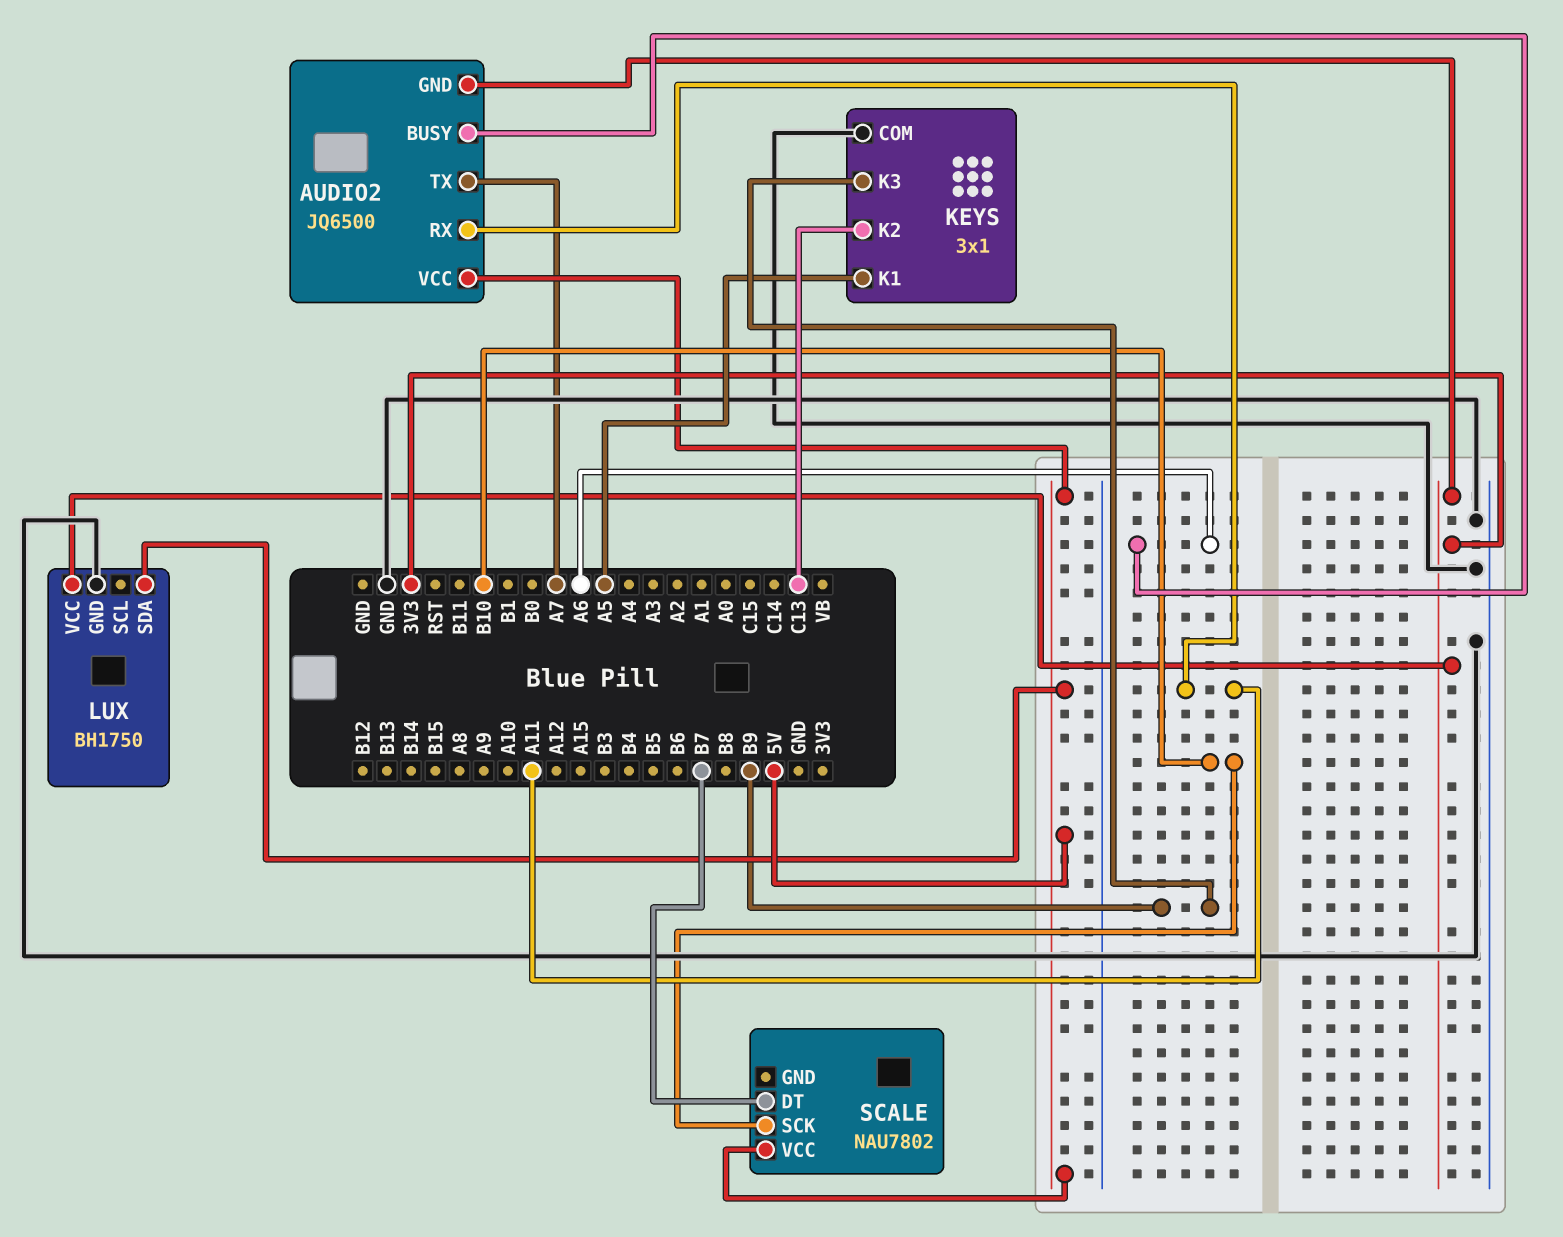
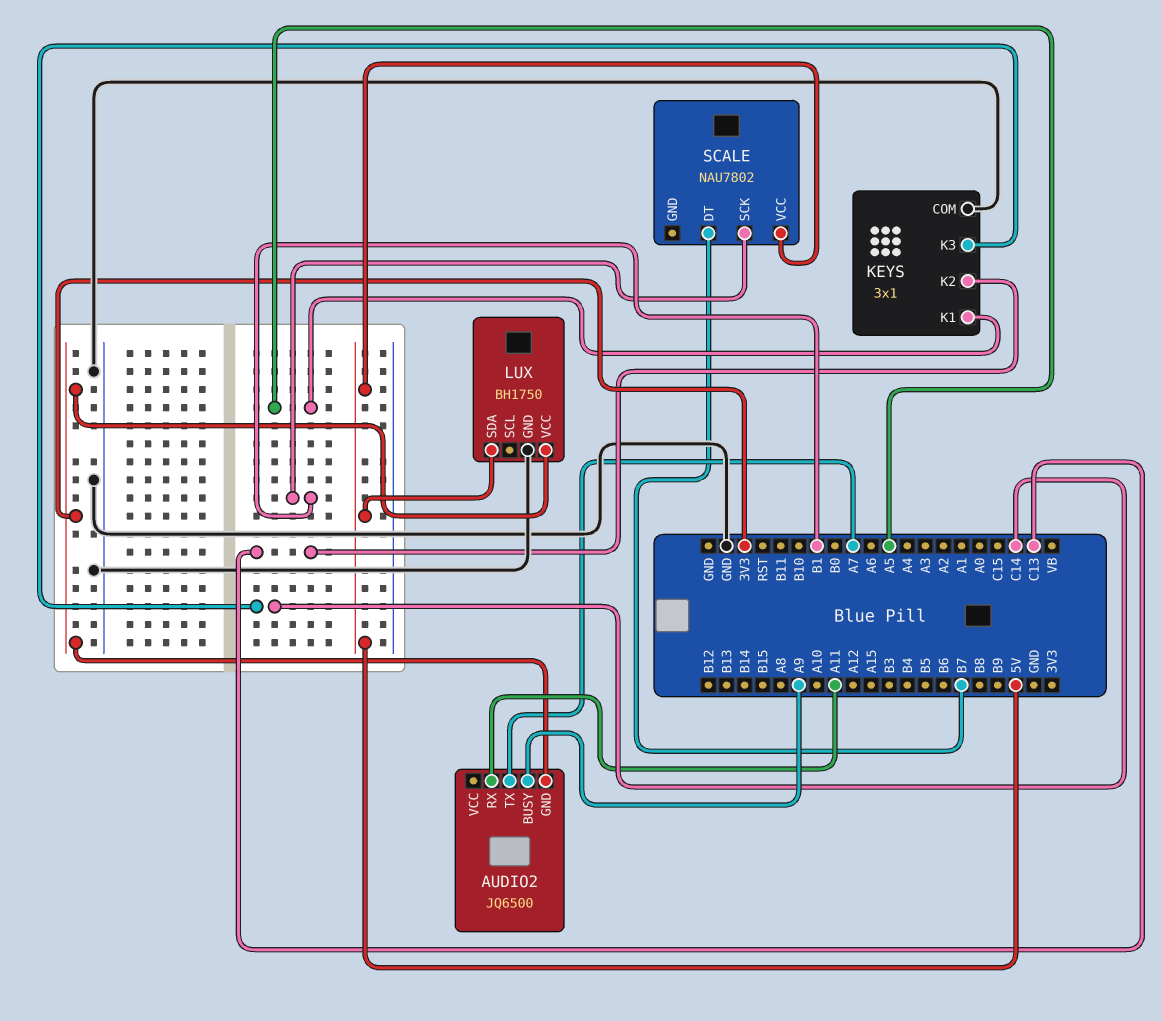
AUDIO2 pin BUSY: A6 -> A9
AUDIO2 pin VCC: 5V -> none
KEYS pin K3: B9 -> C14
SCALE pin SCK: B10 -> B1

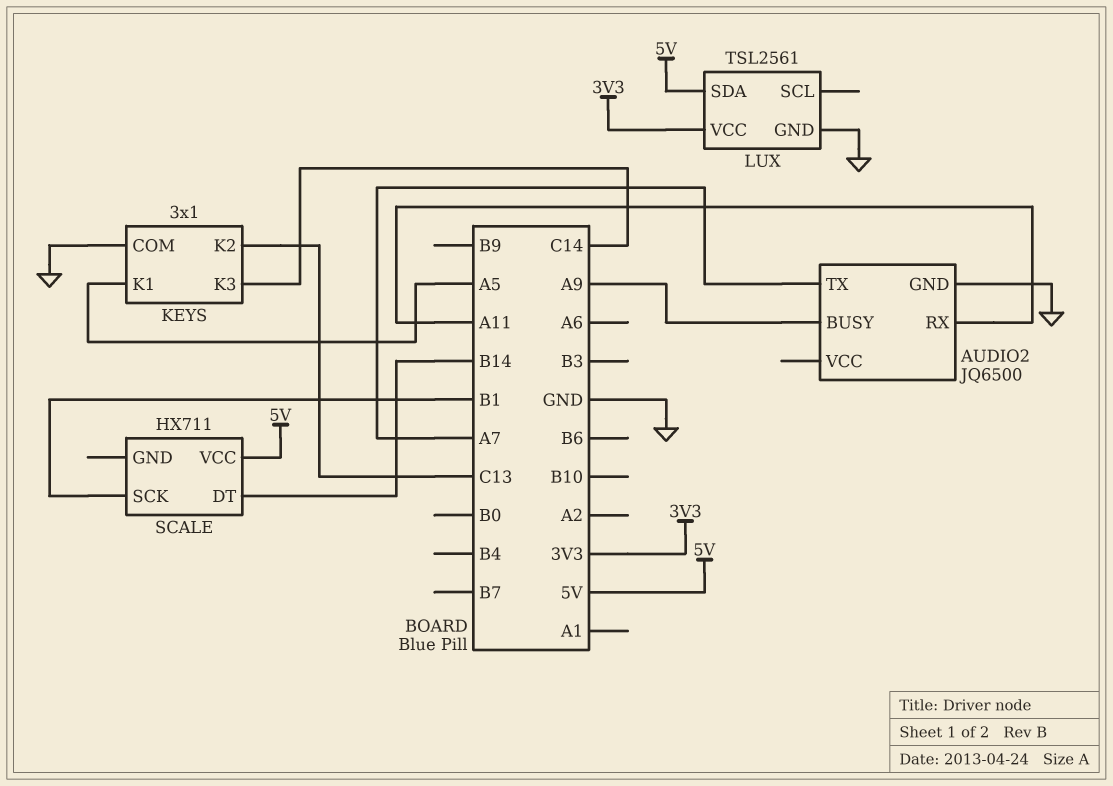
AUDIO2 pin GND: 3V3 -> GND
LUX: BH1750 -> TSL2561
SCALE: NAU7802 -> HX711
SCALE pin DT: B7 -> B14

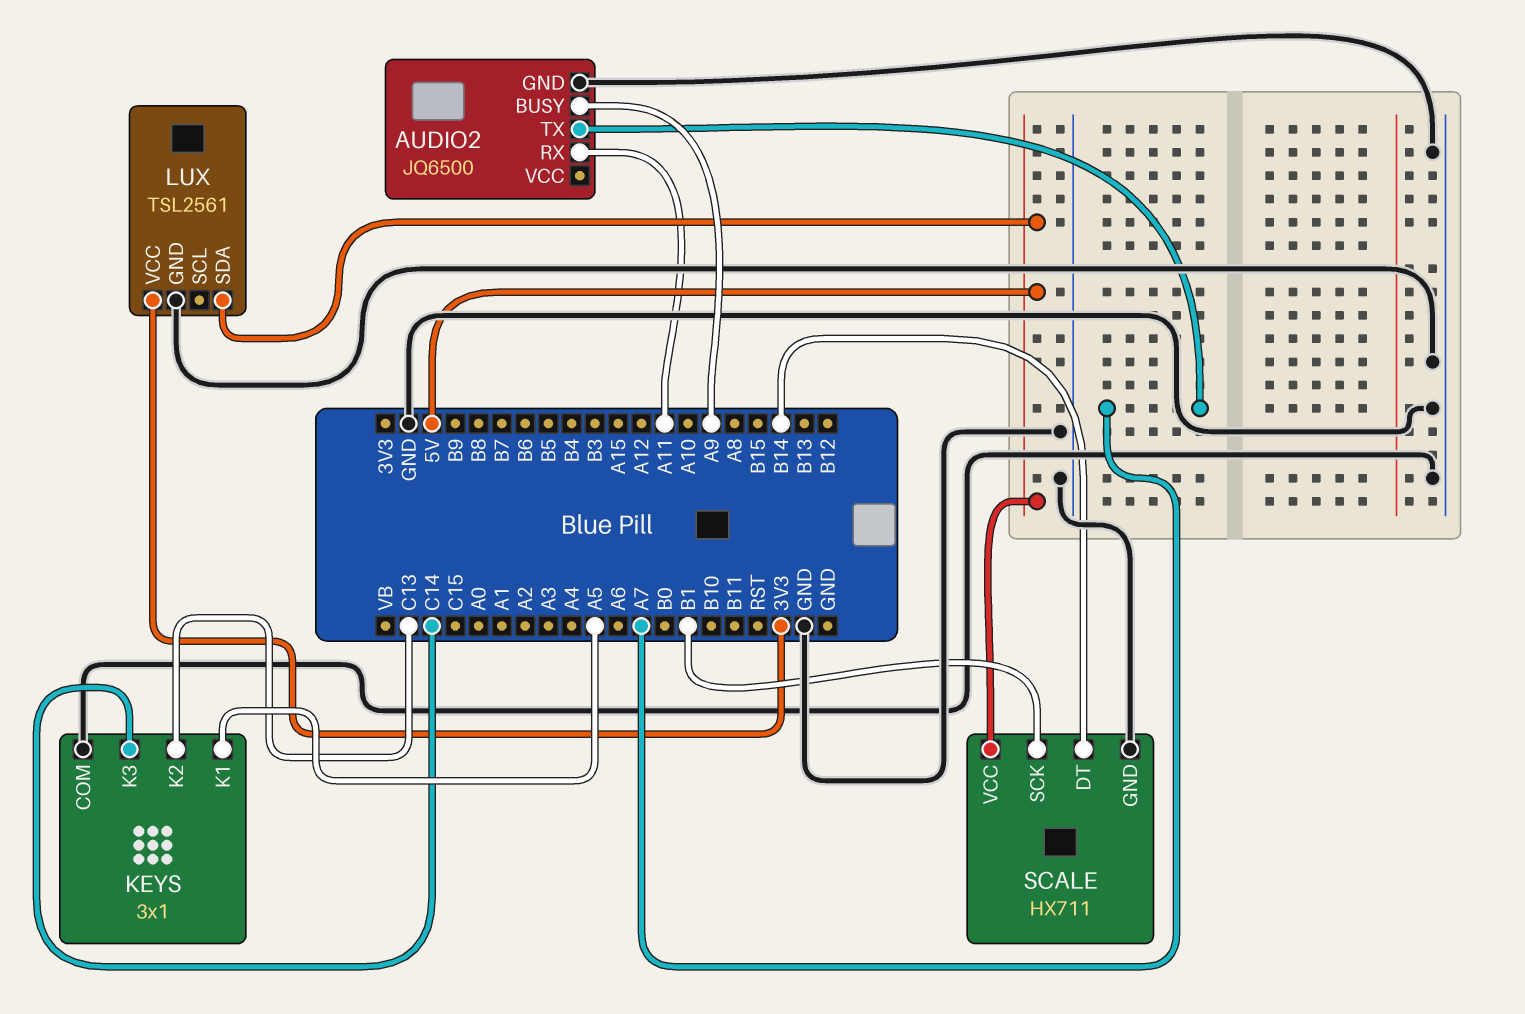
SCALE pin GND: none -> GND

